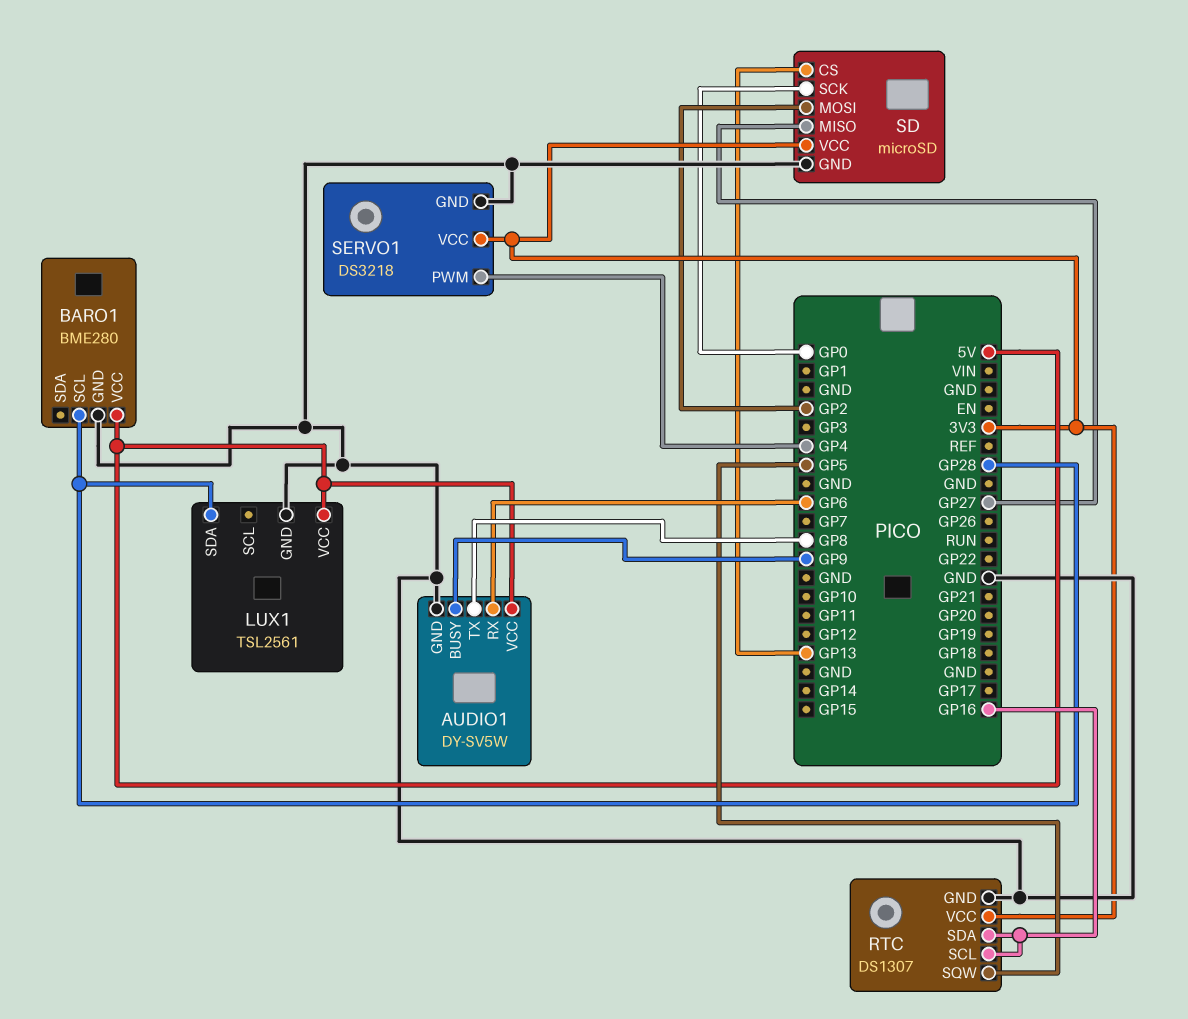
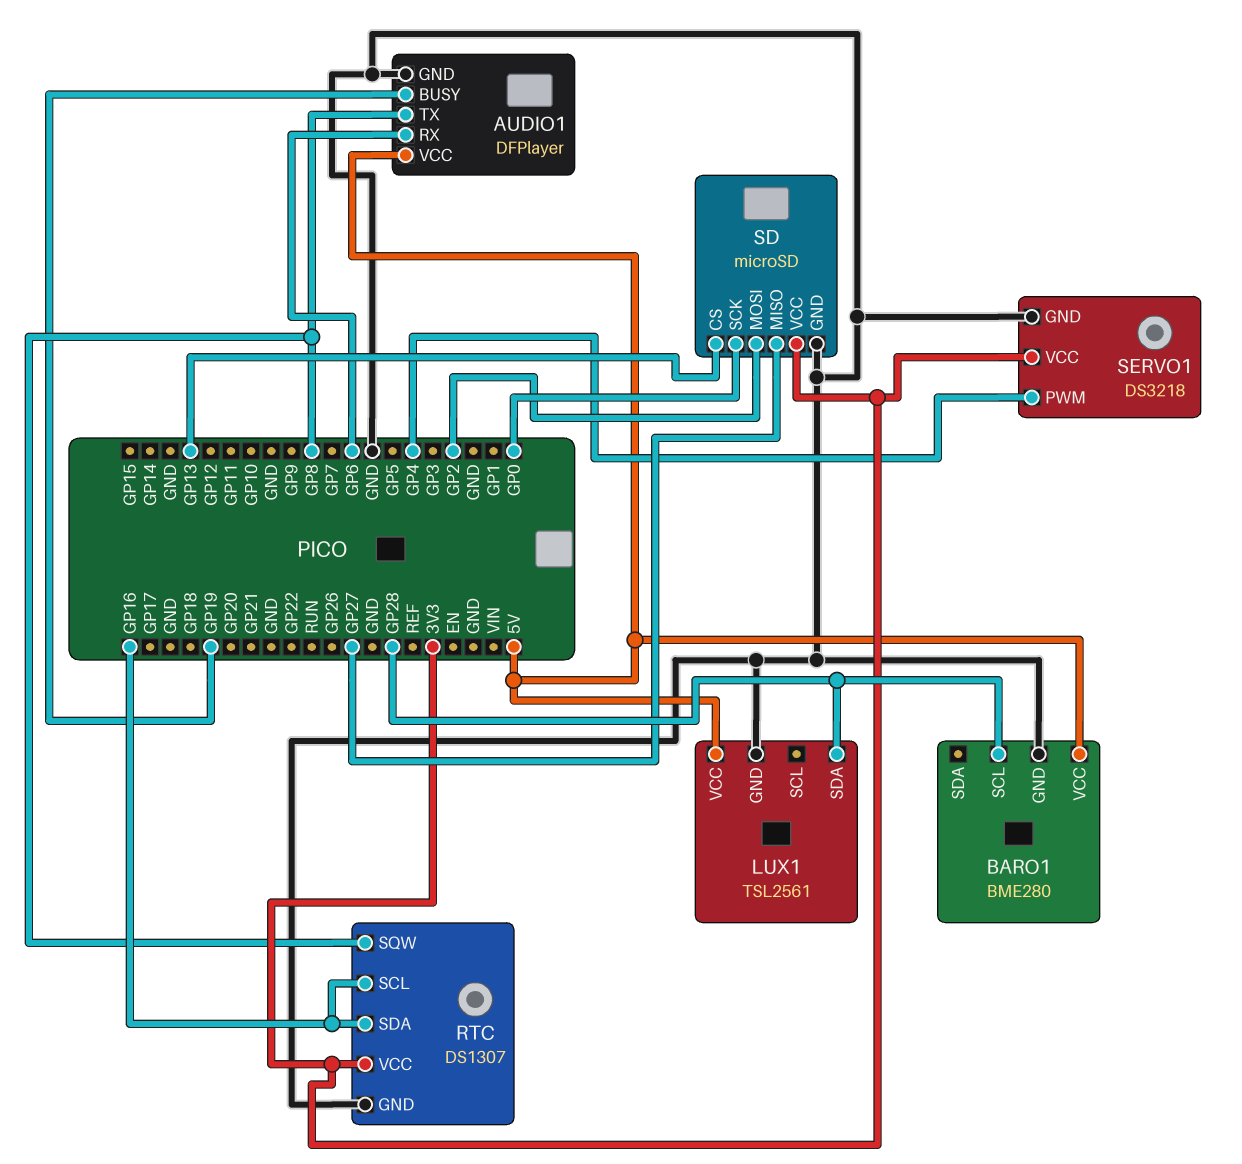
AUDIO1: DY-SV5W -> DFPlayer
AUDIO1 pin BUSY: GP9 -> GP19
RTC pin SQW: GP5 -> GP8

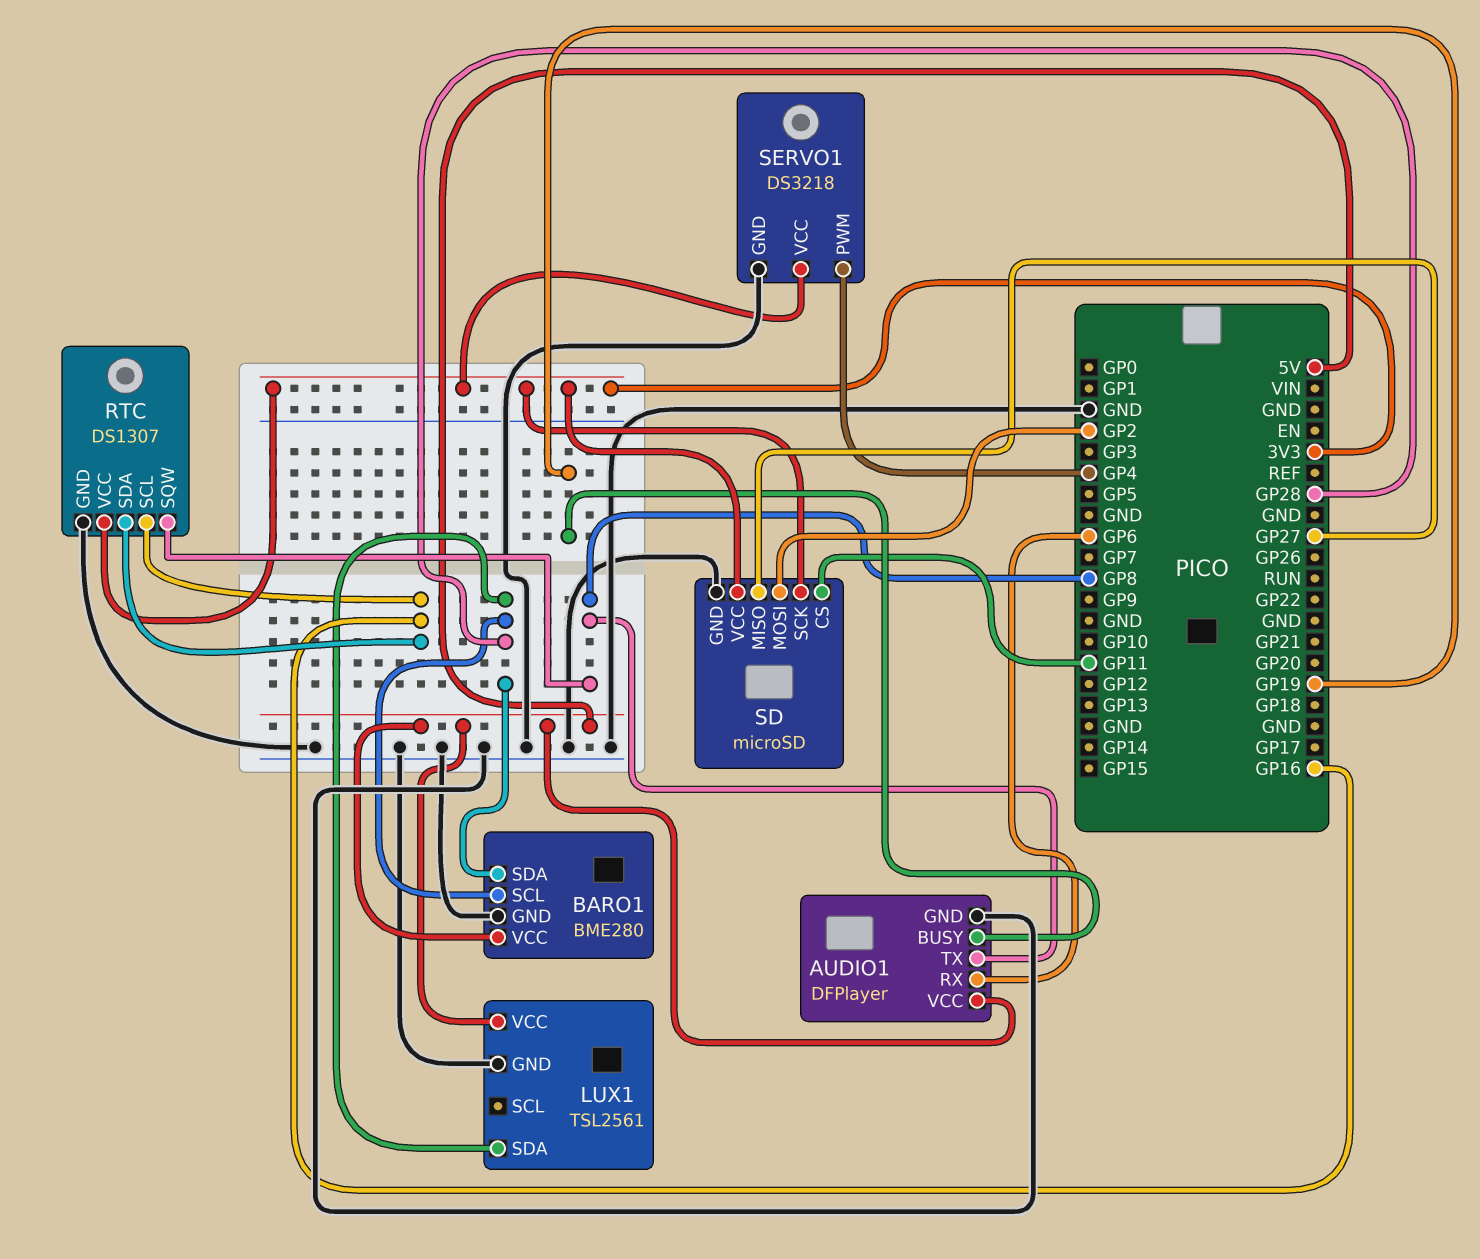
BARO1 pin SDA: none -> GP28
SD pin CS: GP13 -> GP11
SD pin SCK: GP0 -> 3V3

